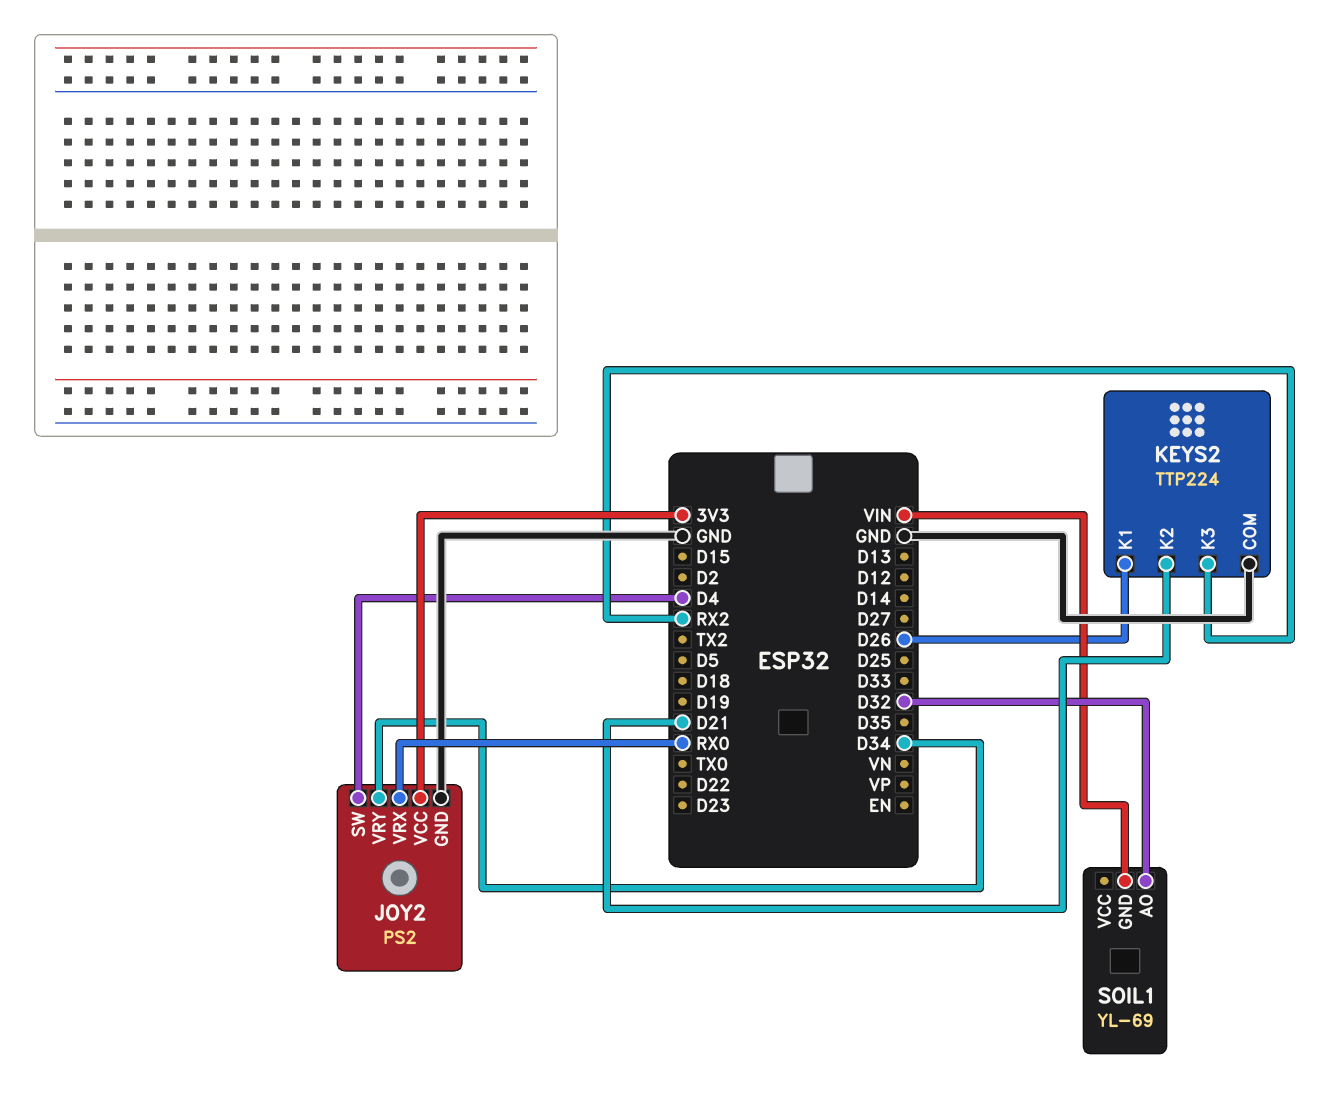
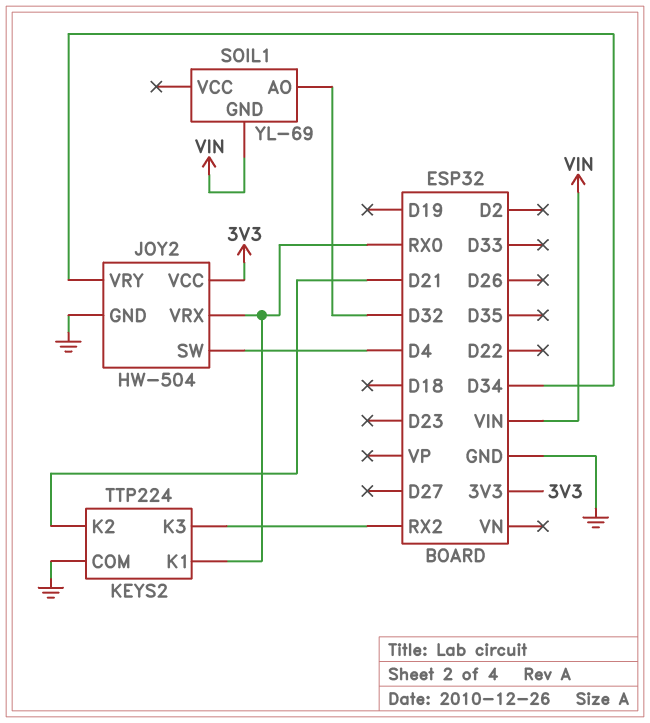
JOY2: PS2 -> HW-504
KEYS2 pin K1: D26 -> RX0

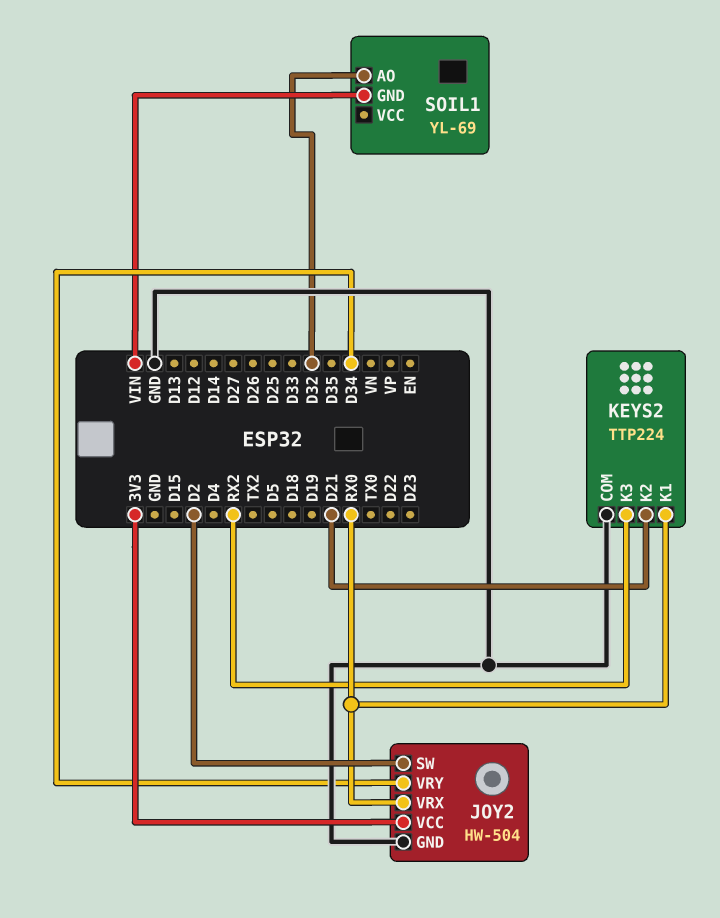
JOY2 pin SW: D4 -> D2

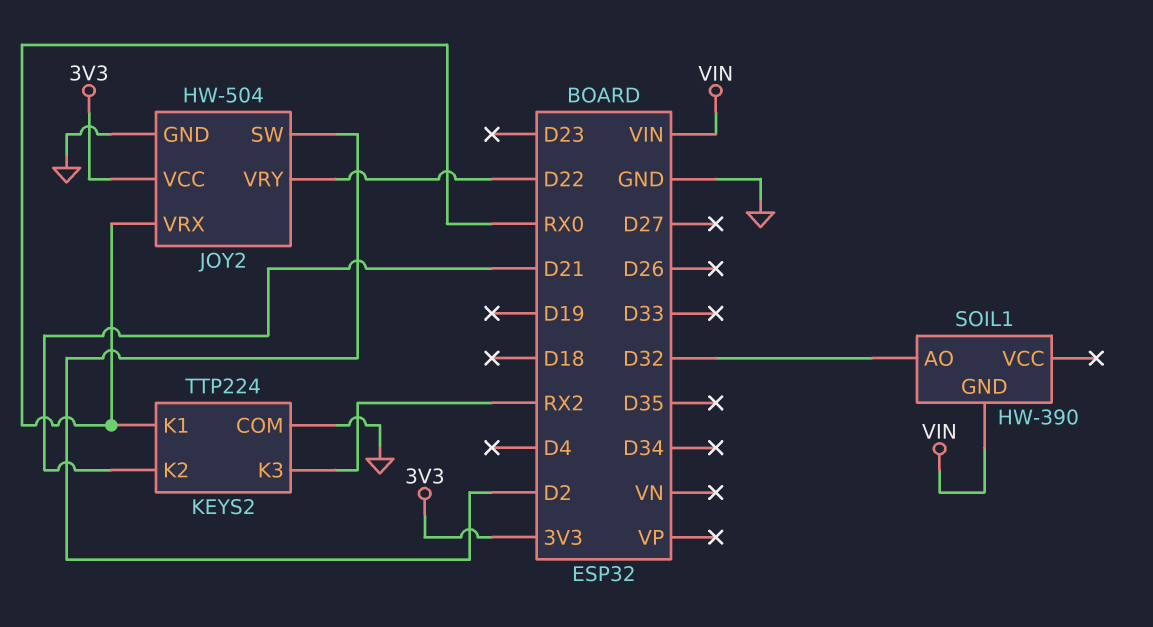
JOY2 pin VRY: D34 -> D22
SOIL1: YL-69 -> HW-390

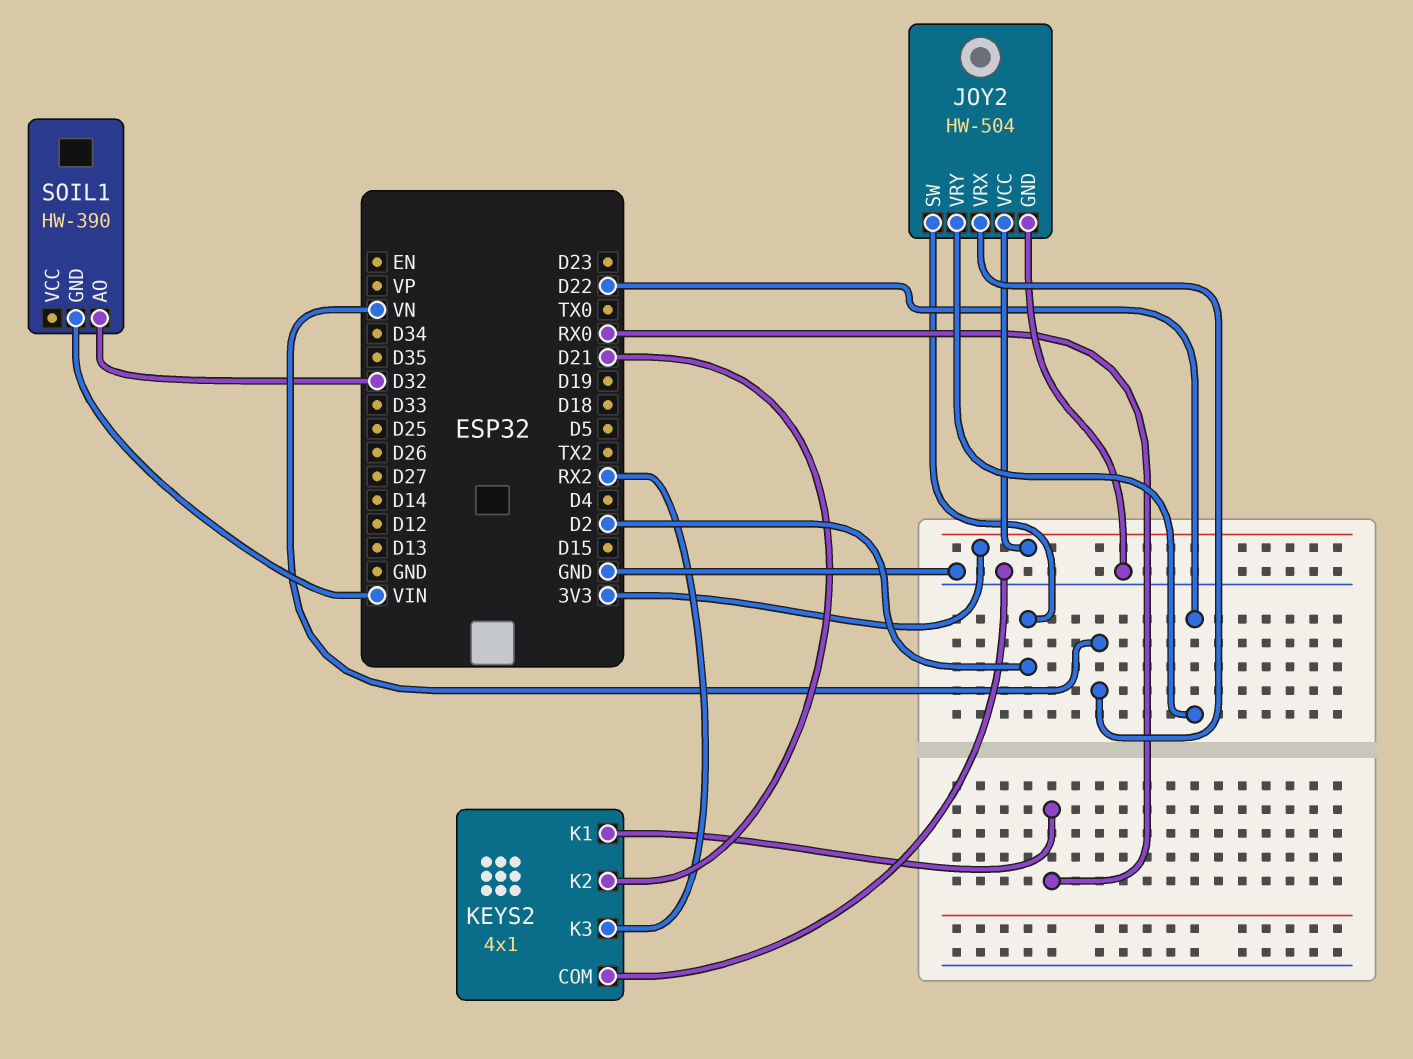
JOY2 pin VRX: RX0 -> VN
KEYS2: TTP224 -> 4x1

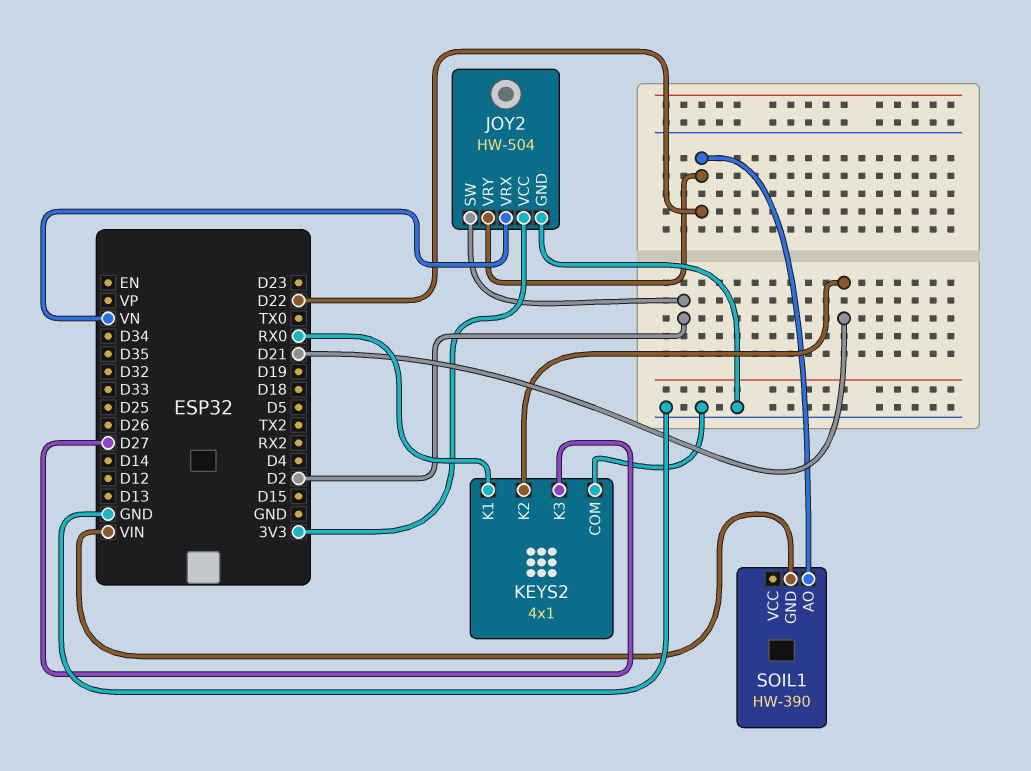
KEYS2 pin K3: RX2 -> D27
SOIL1 pin AO: D32 -> D22

